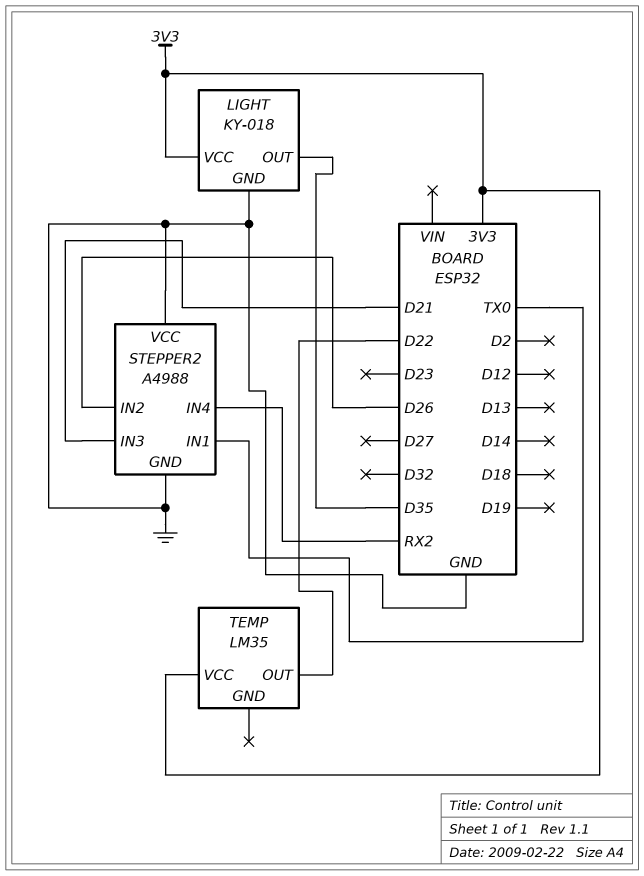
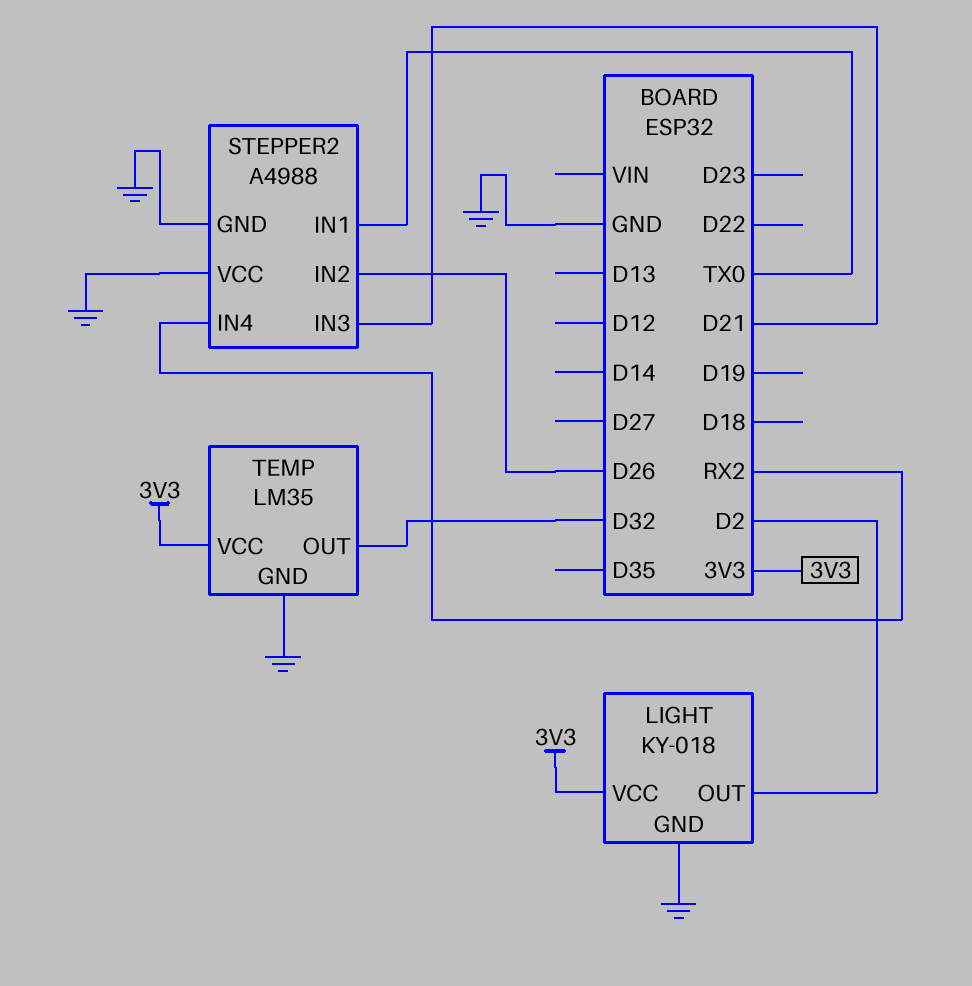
LIGHT pin OUT: D35 -> D2
TEMP pin GND: none -> GND
TEMP pin OUT: D22 -> D32

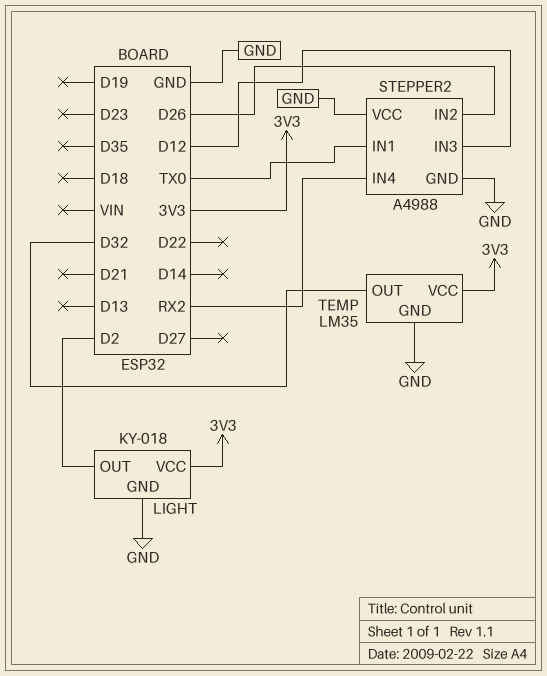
STEPPER2 pin IN3: D21 -> D12

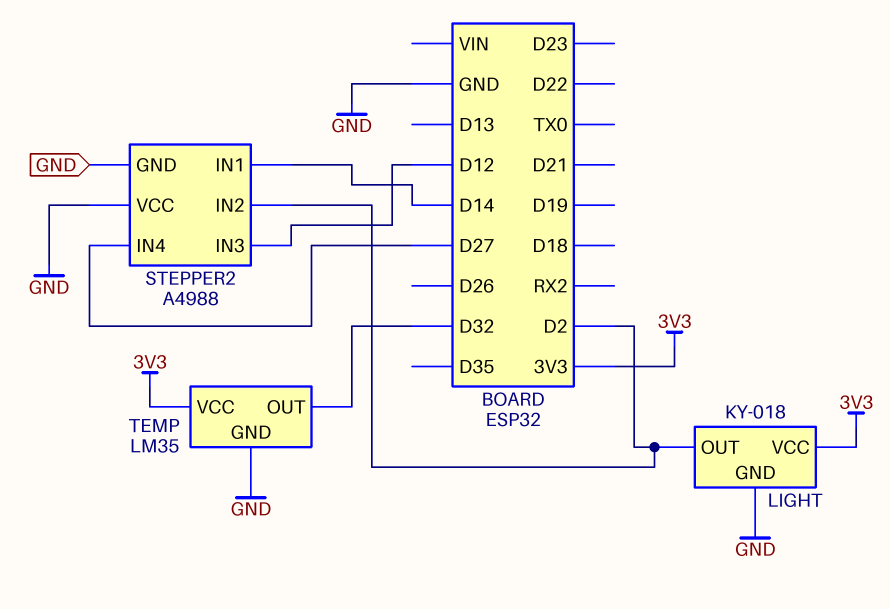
STEPPER2 pin IN1: TX0 -> D14
STEPPER2 pin IN2: D26 -> D2
STEPPER2 pin IN4: RX2 -> D27

